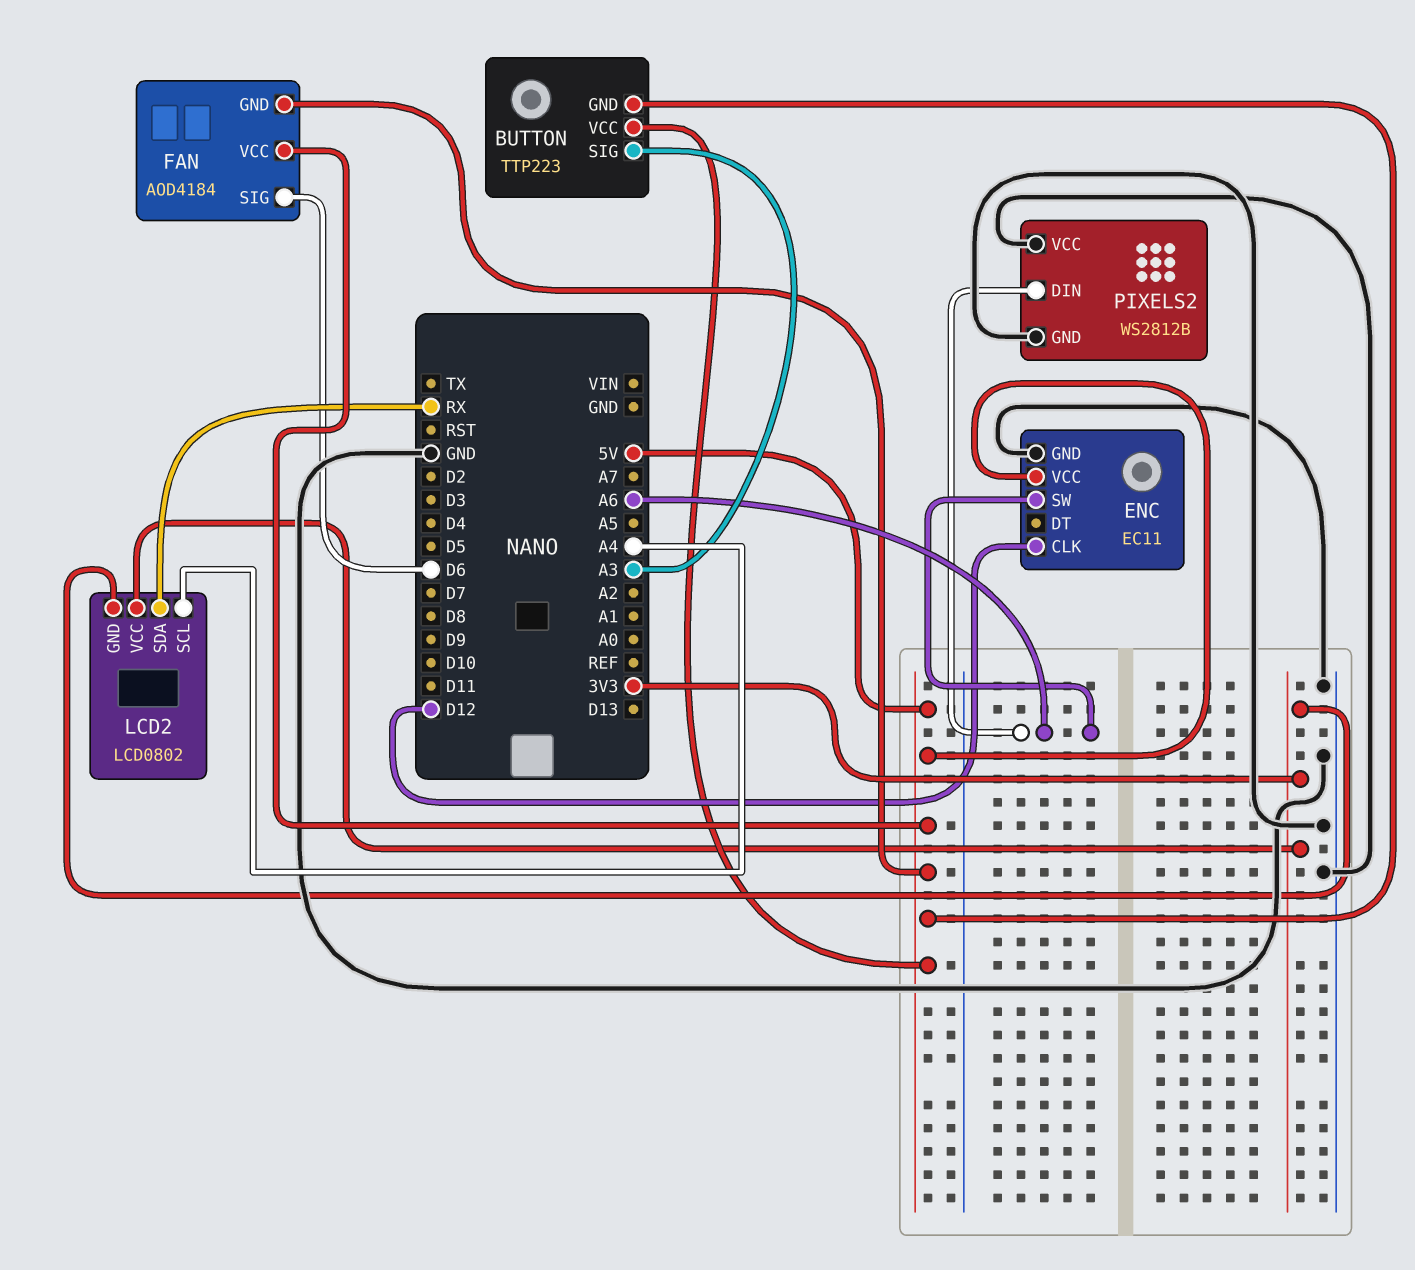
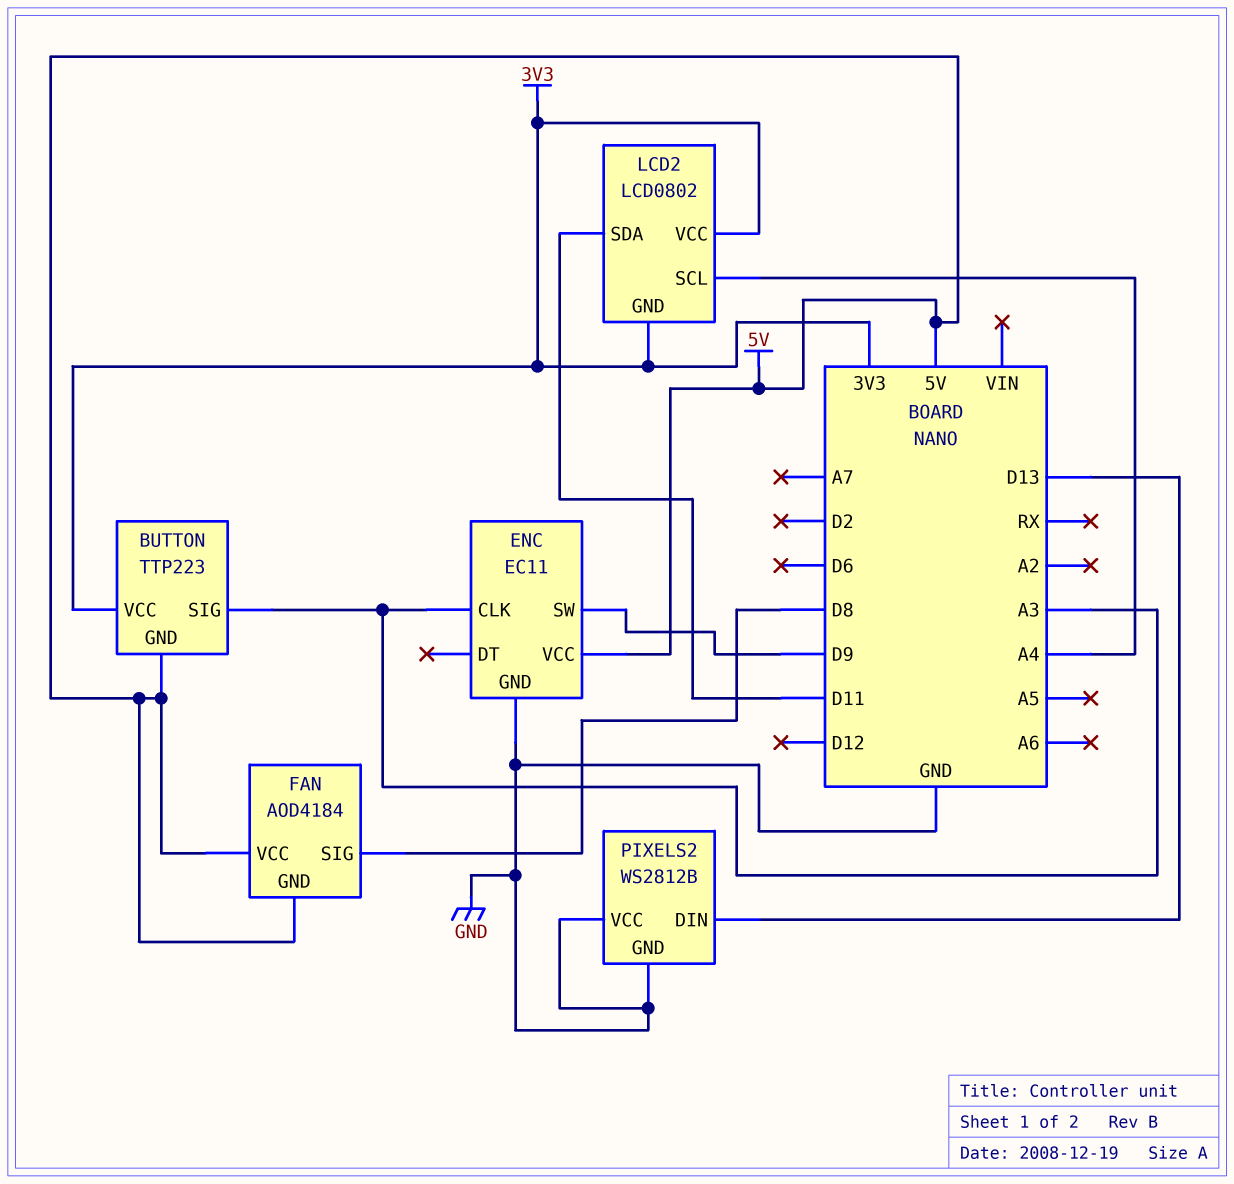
BUTTON pin VCC: 5V -> 3V3
ENC pin CLK: D12 -> A3
ENC pin SW: A6 -> D9
FAN pin SIG: D6 -> D8
LCD2 pin SDA: RX -> D11
PIXELS2 pin DIN: A6 -> D13

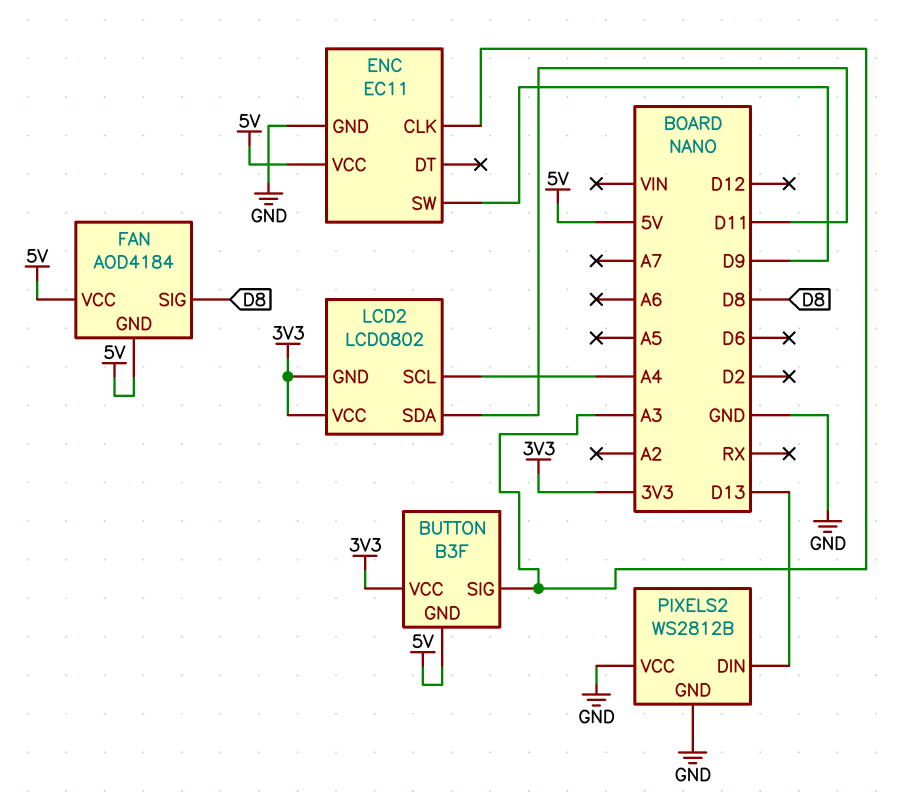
BUTTON: TTP223 -> B3F

